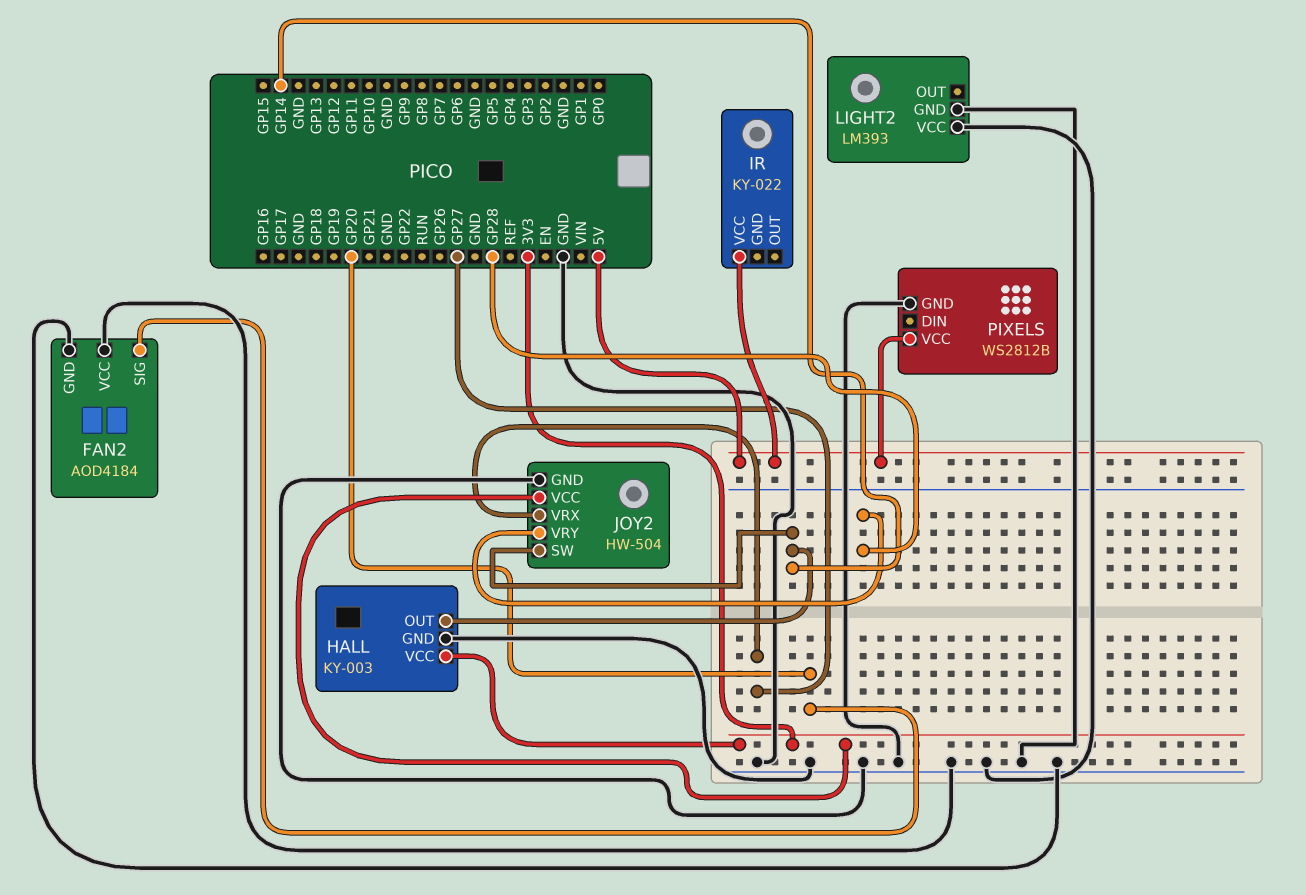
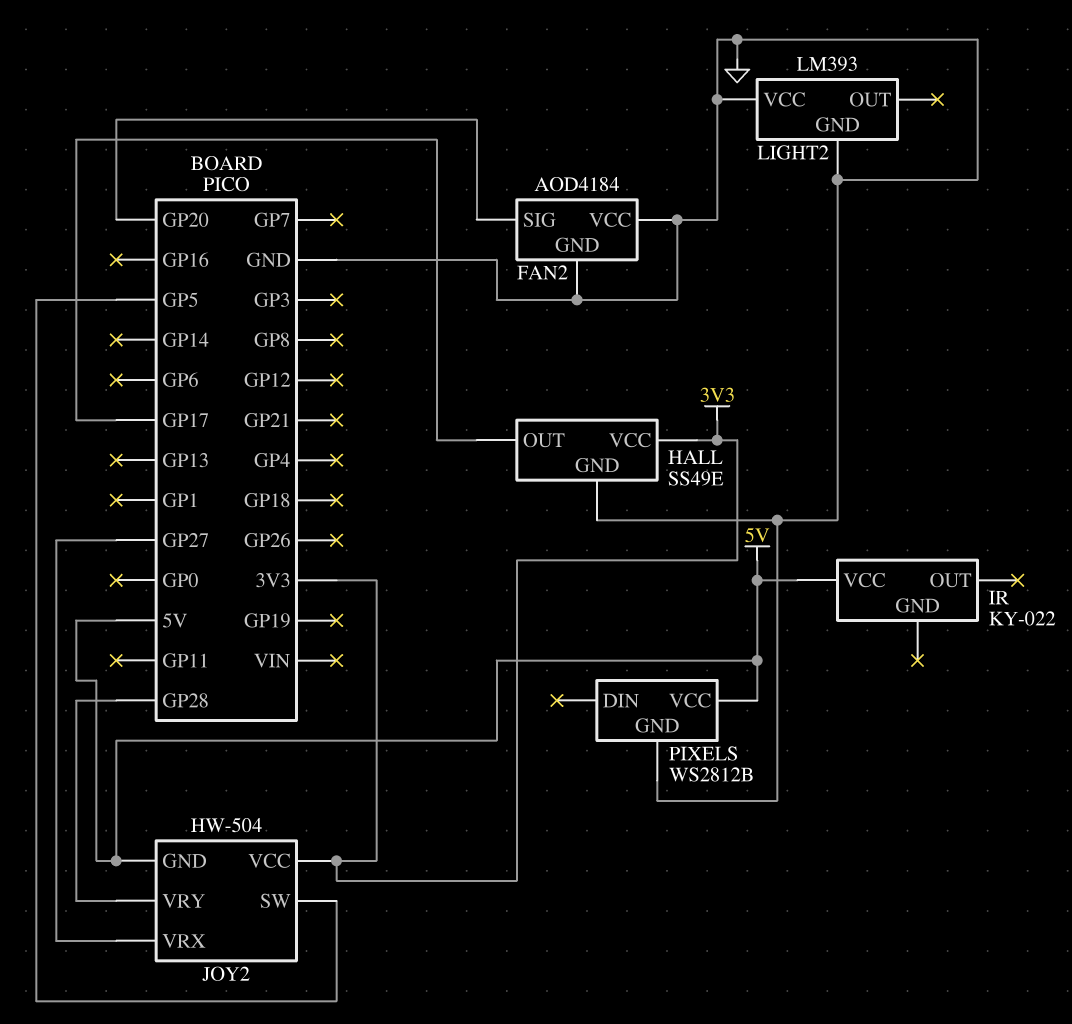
HALL: KY-003 -> SS49E
HALL pin OUT: GP14 -> GP17
JOY2 pin GND: GND -> 5V
JOY2 pin SW: GP14 -> GP5

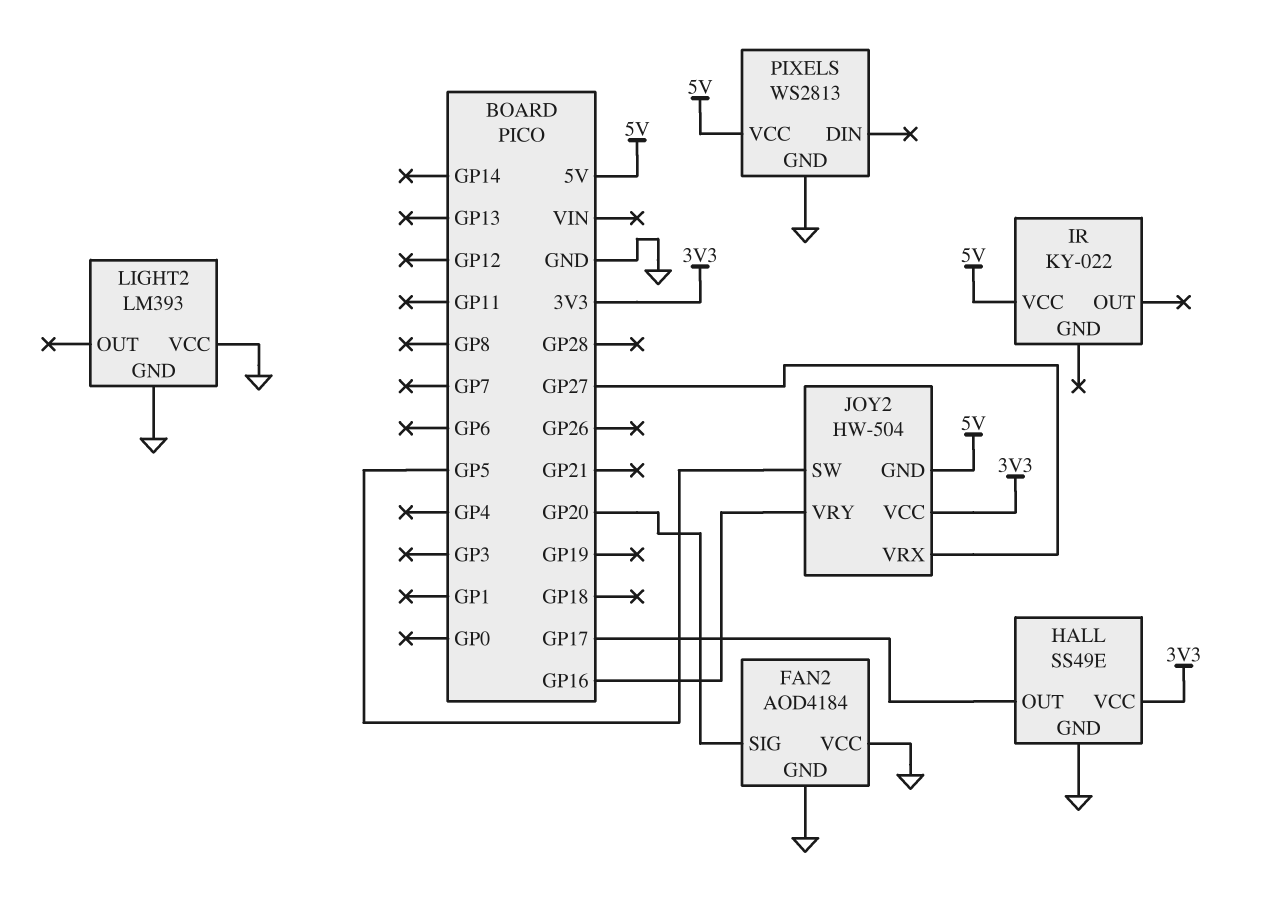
JOY2 pin VRY: GP28 -> GP16
PIXELS: WS2812B -> WS2813

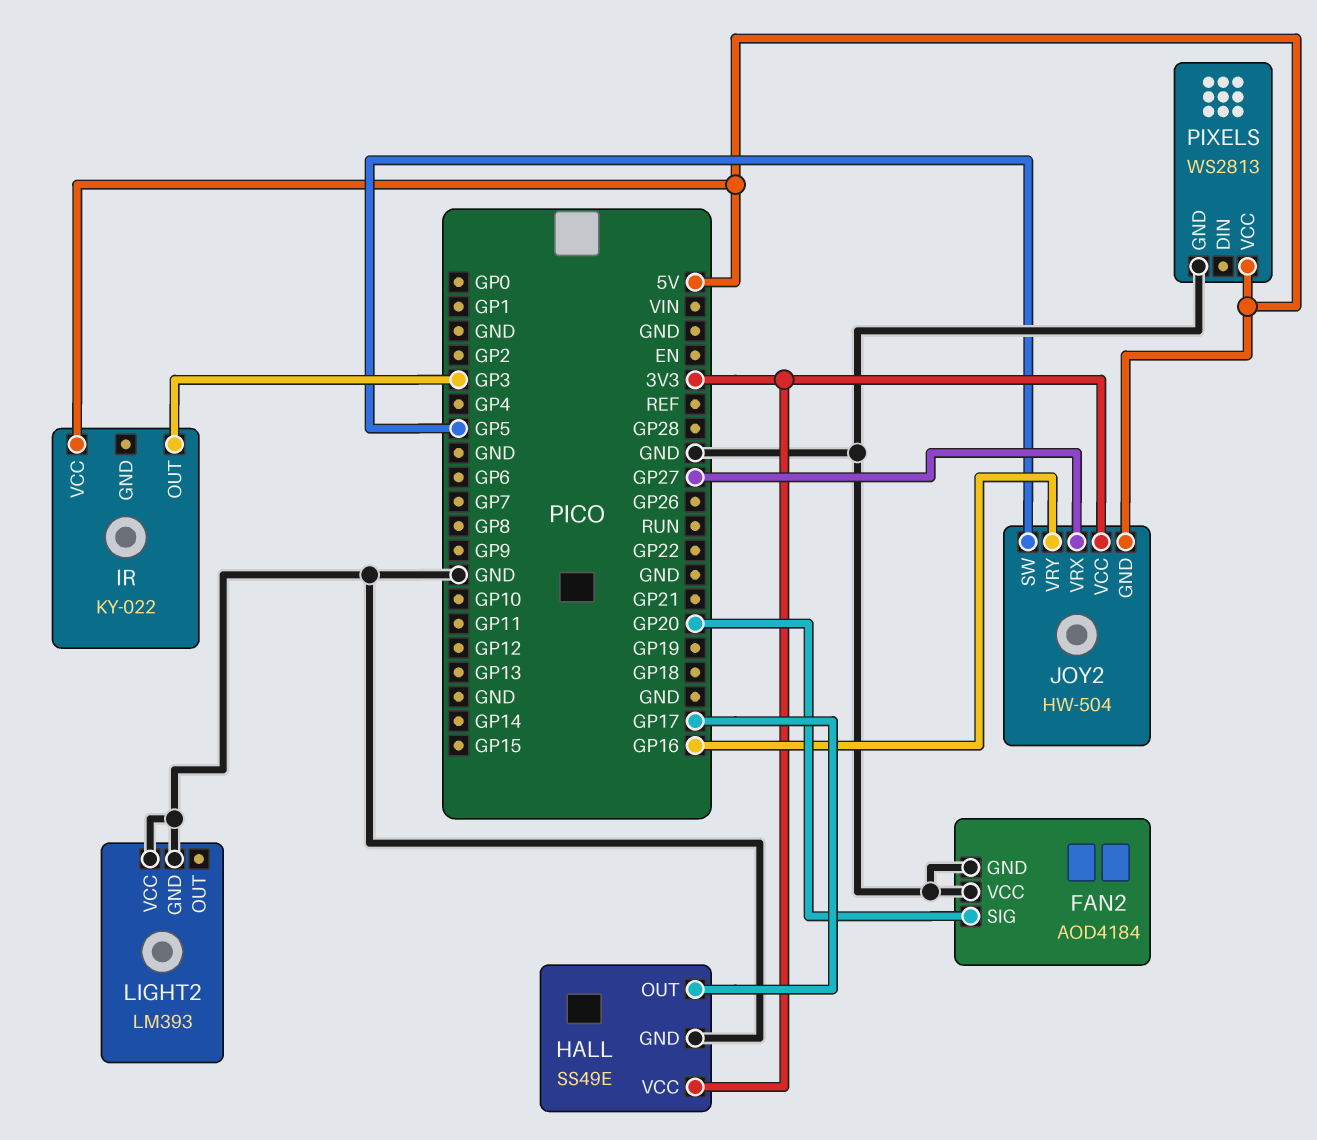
IR pin OUT: none -> GP3

